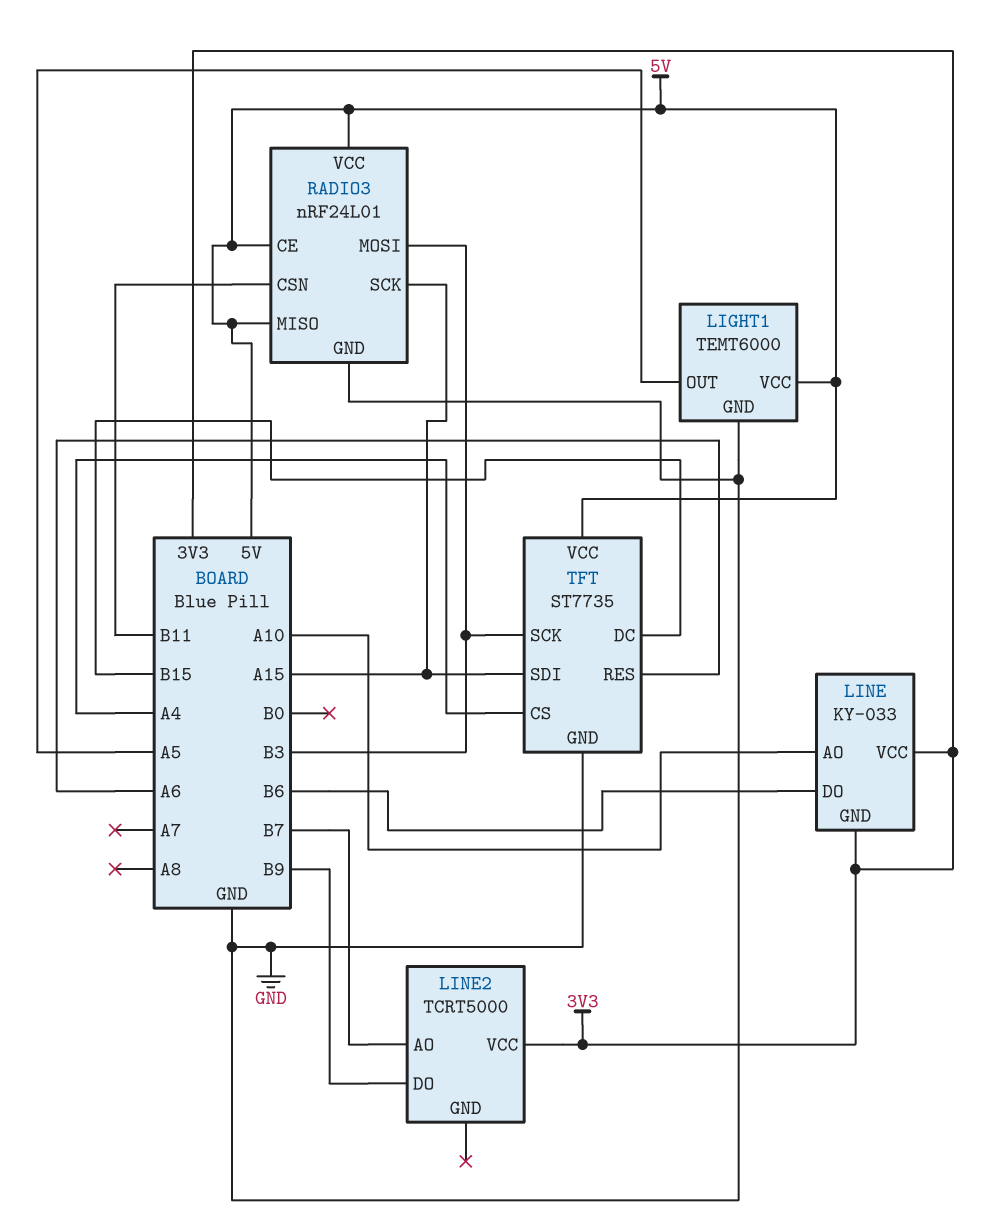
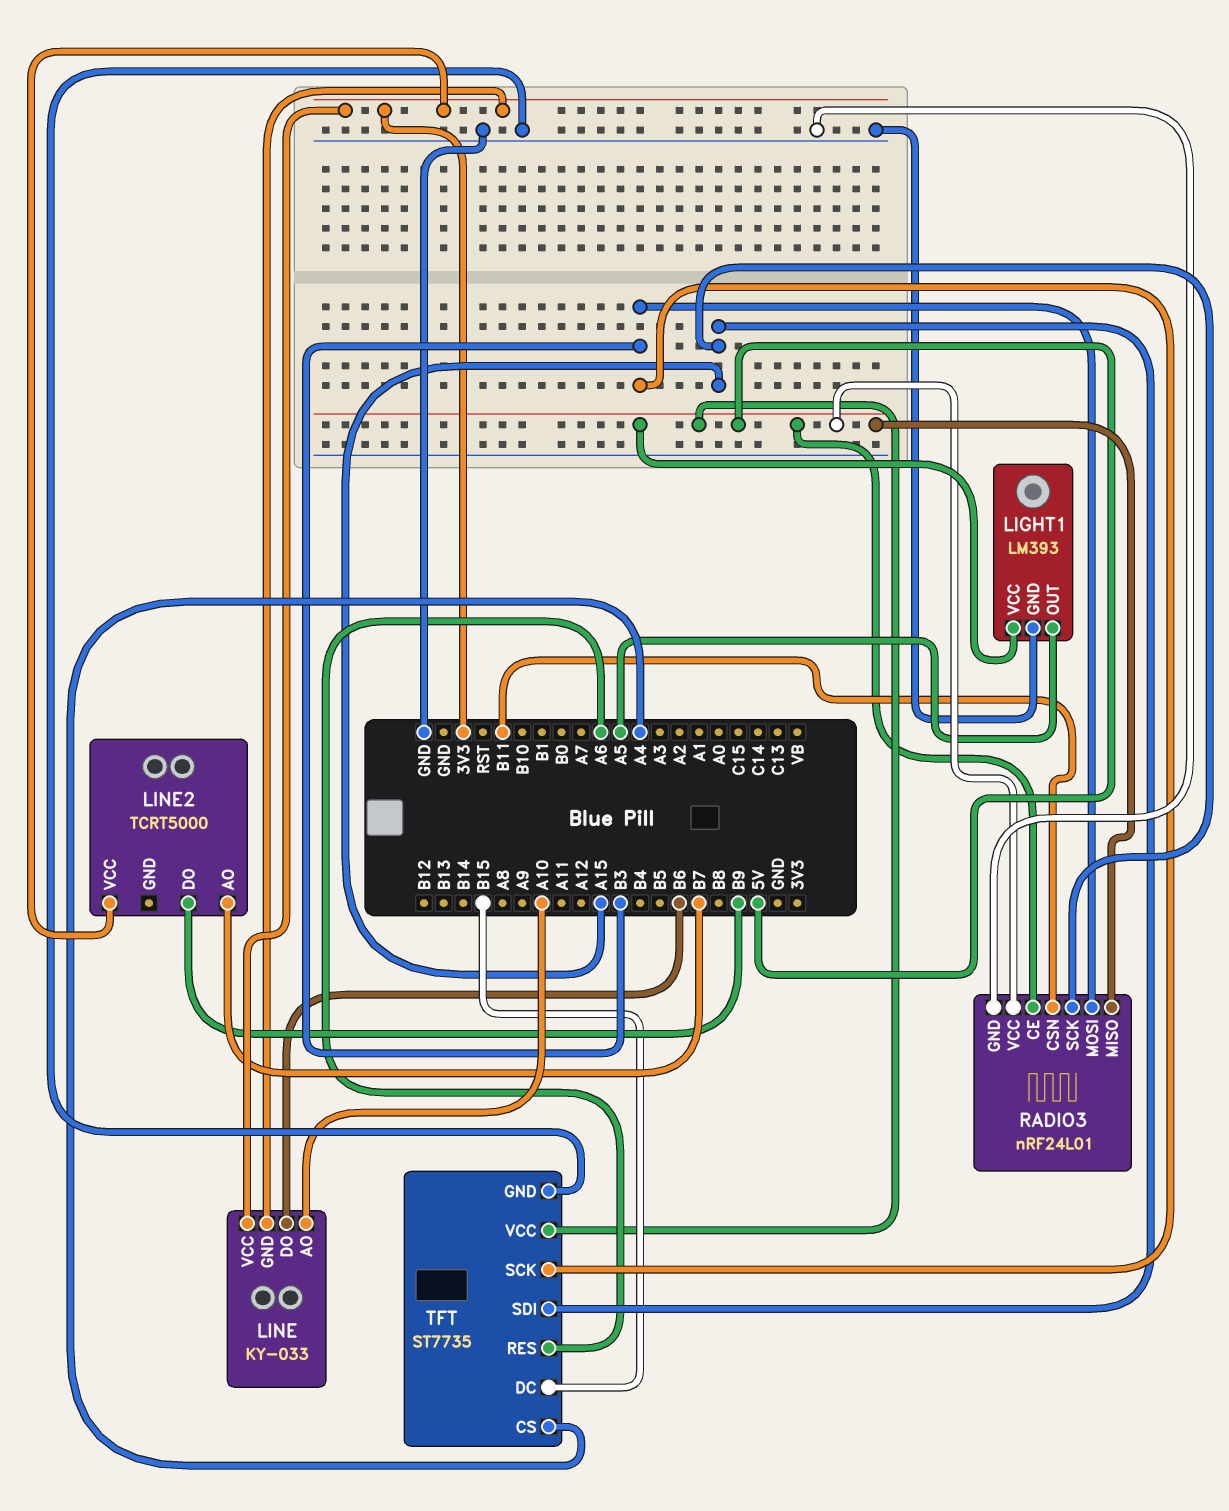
LIGHT1: TEMT6000 -> LM393

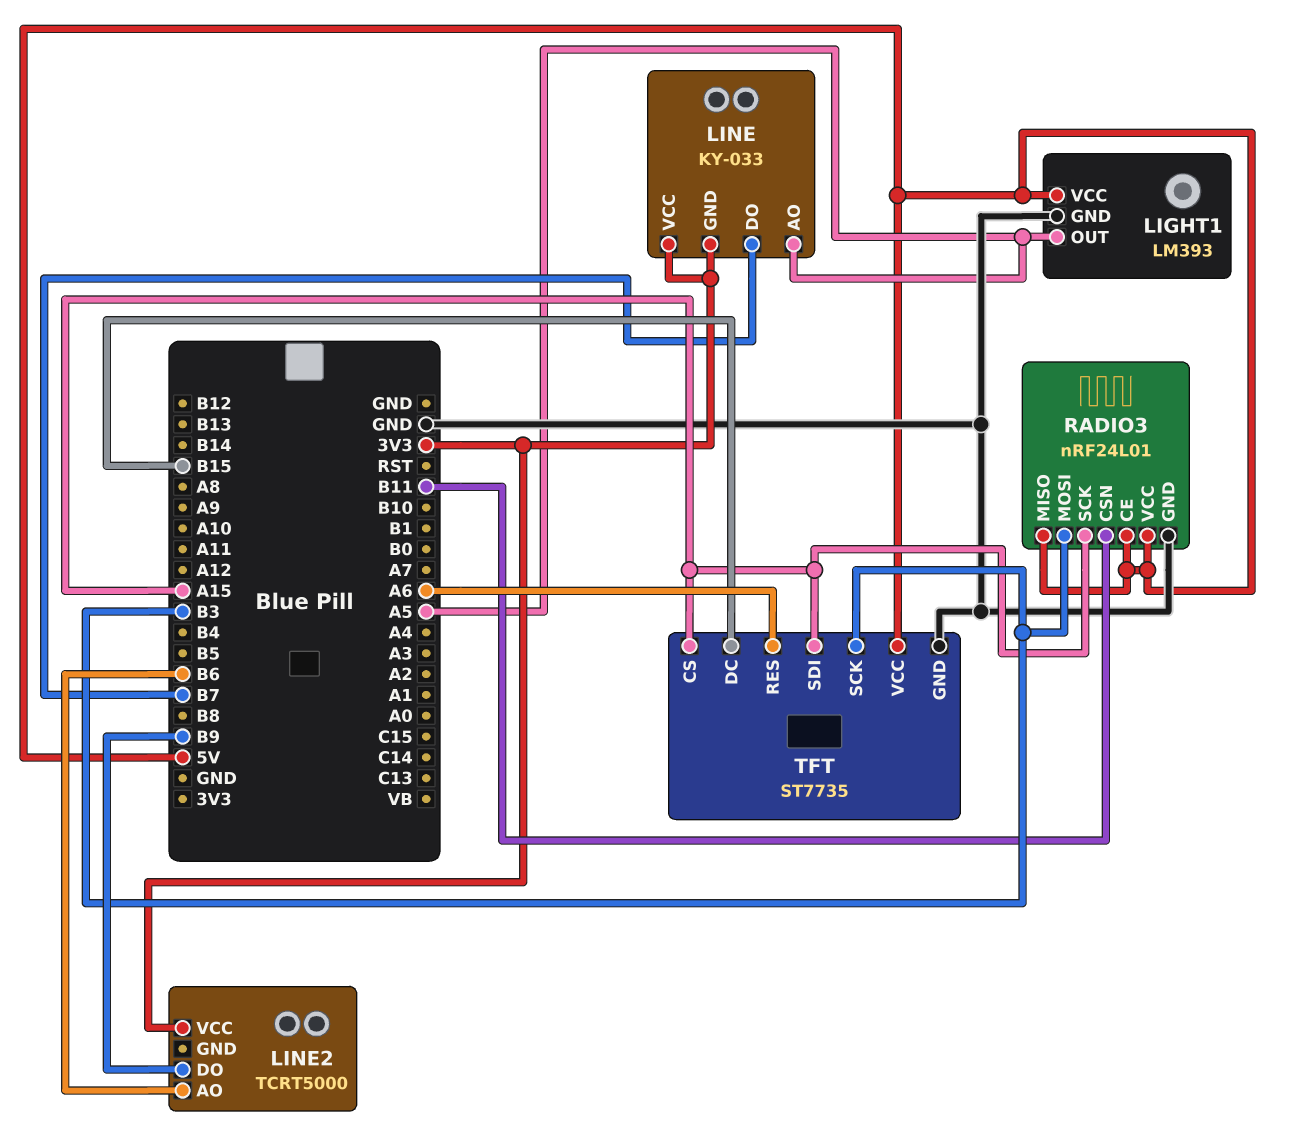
LINE pin AO: A10 -> A5
LINE pin DO: B6 -> B7
LINE2 pin AO: B7 -> B6
TFT pin CS: A4 -> A15

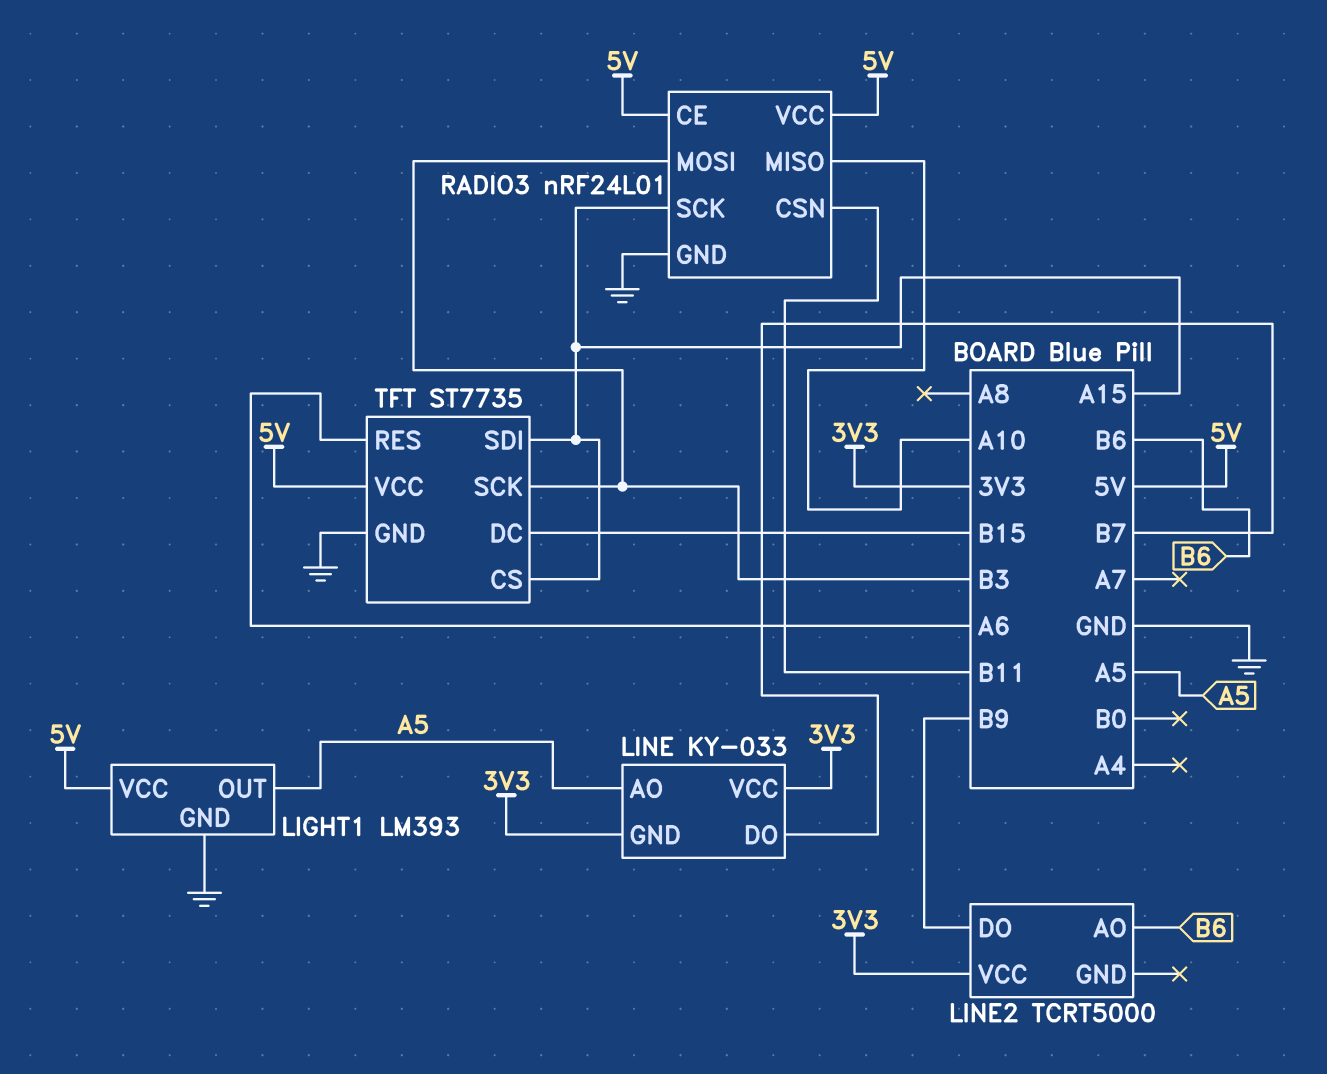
RADIO3 pin MISO: 5V -> A10

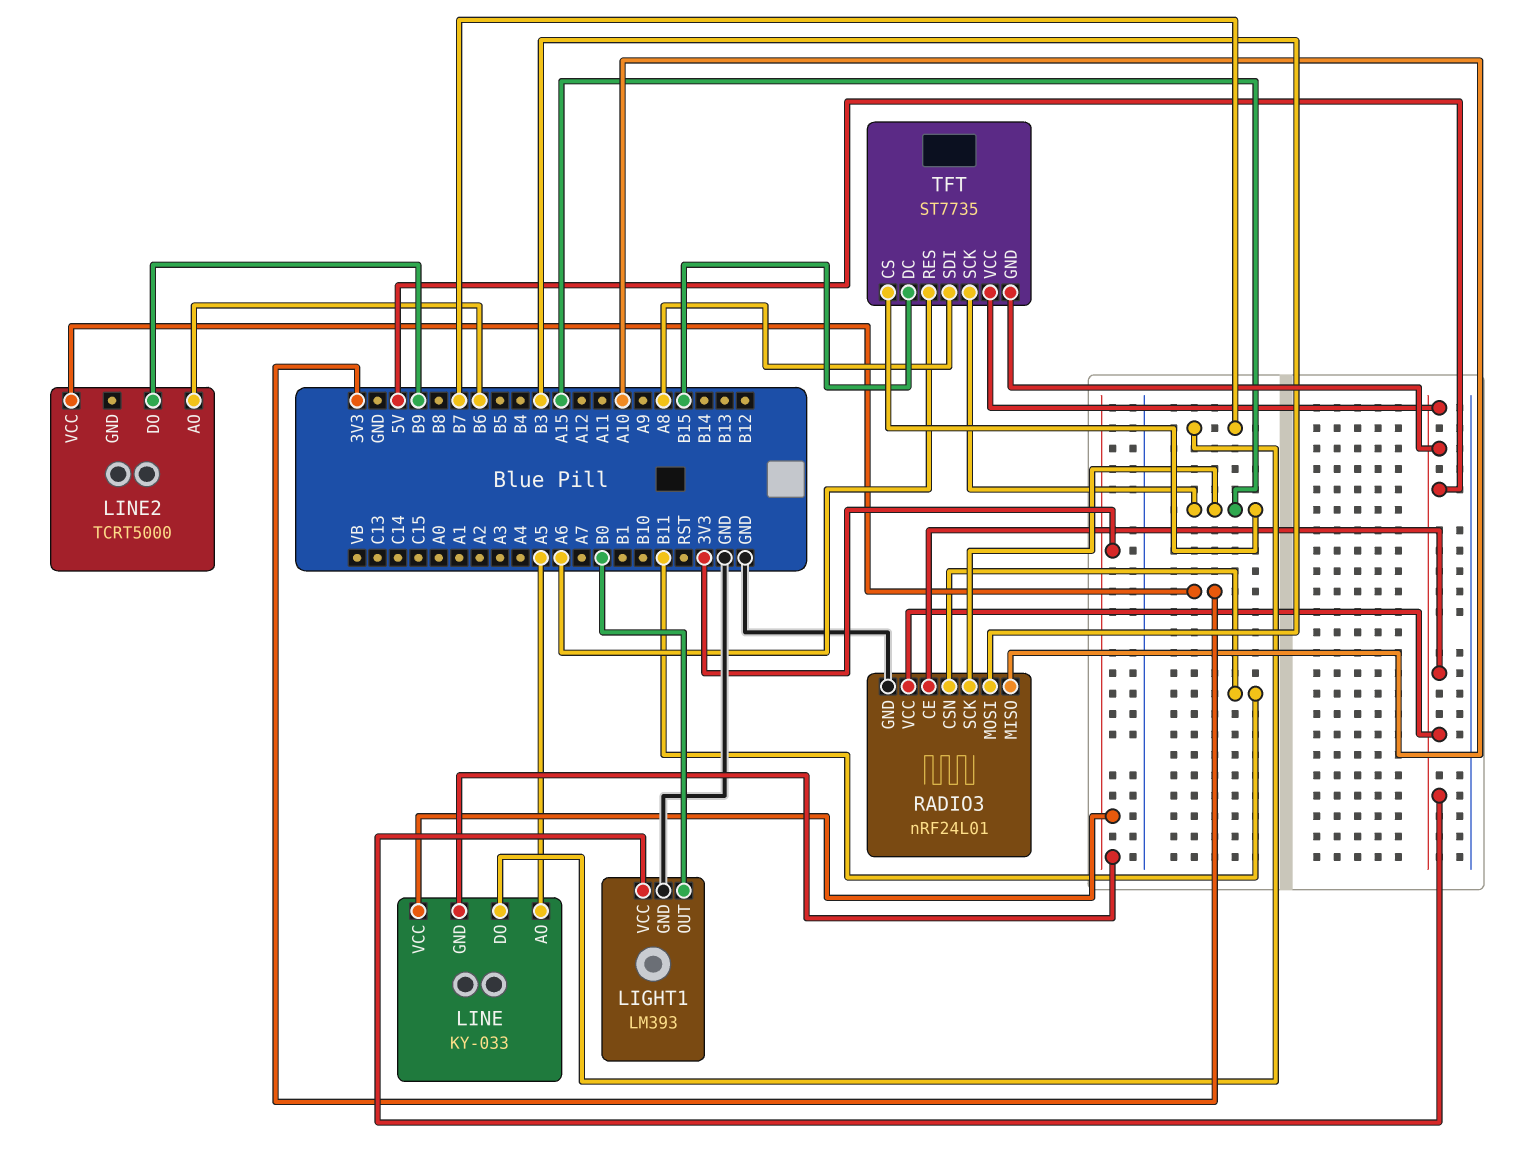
LIGHT1 pin OUT: A5 -> B0
TFT pin GND: GND -> 5V
TFT pin SCK: B3 -> A15
TFT pin SDI: A15 -> A8

